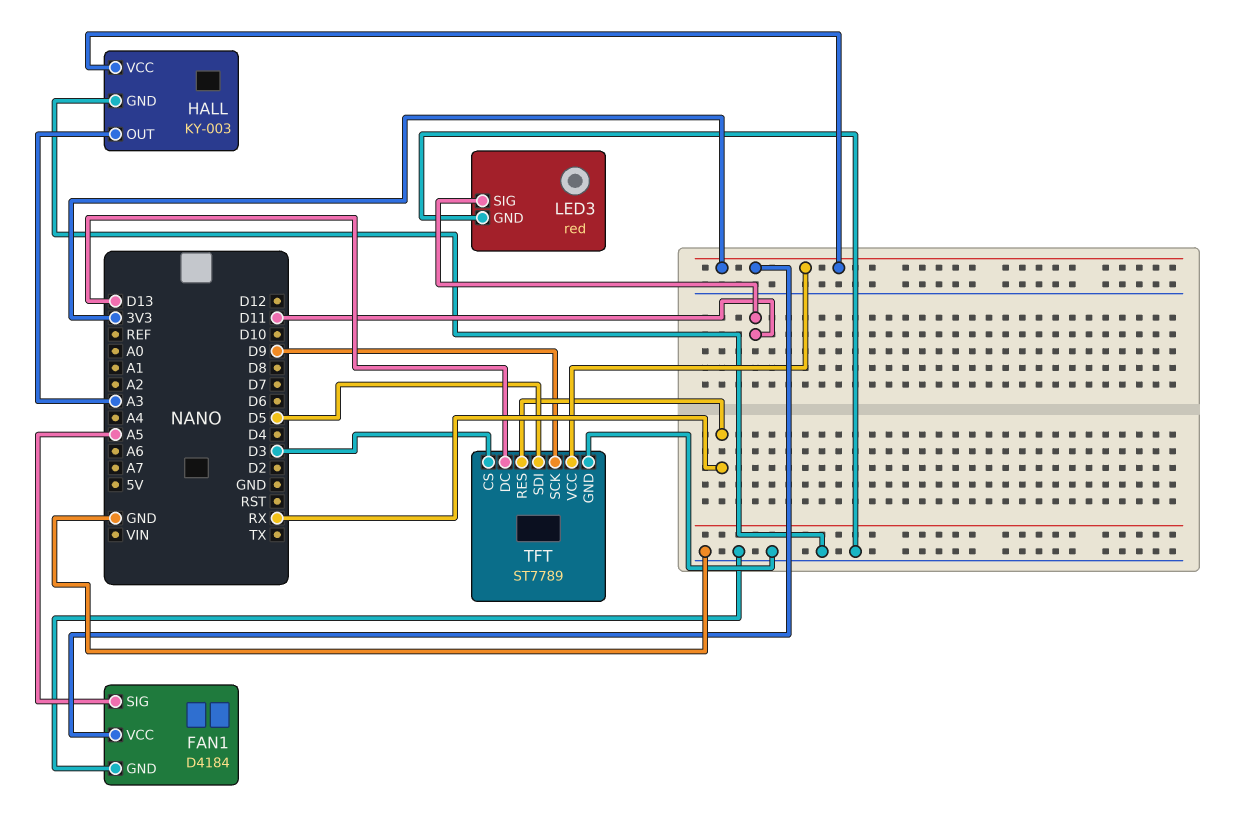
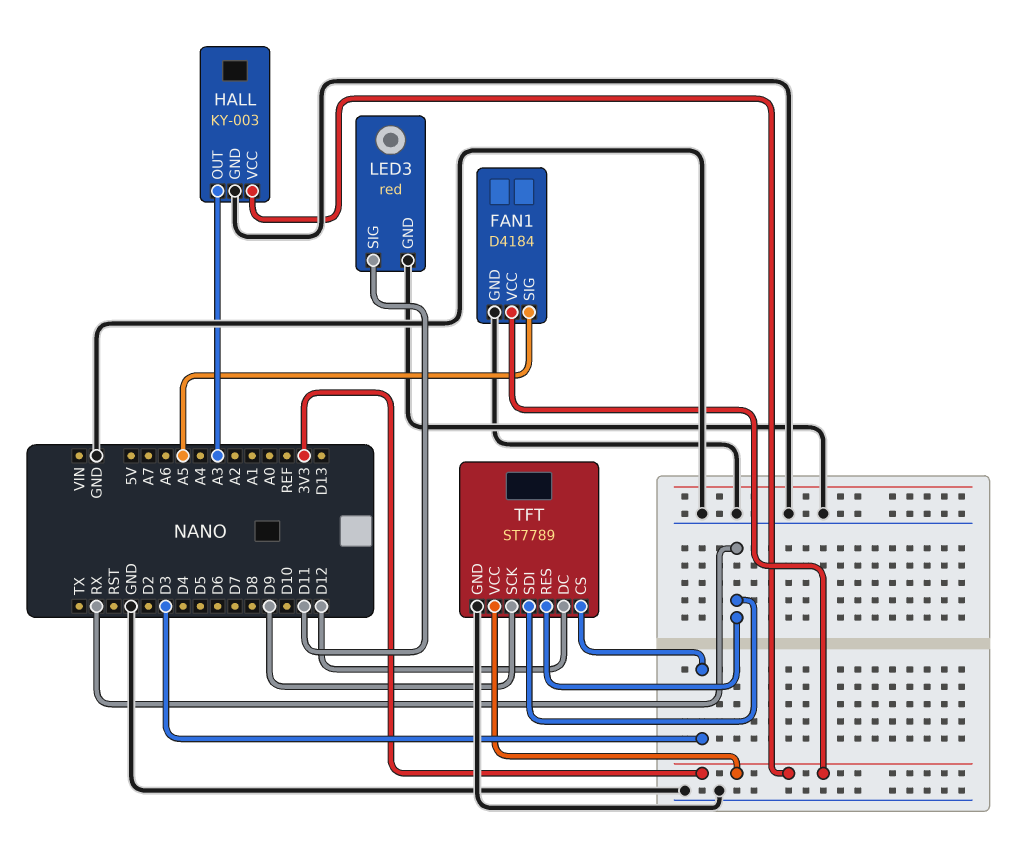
TFT pin DC: D13 -> D12
TFT pin SDI: D5 -> RX

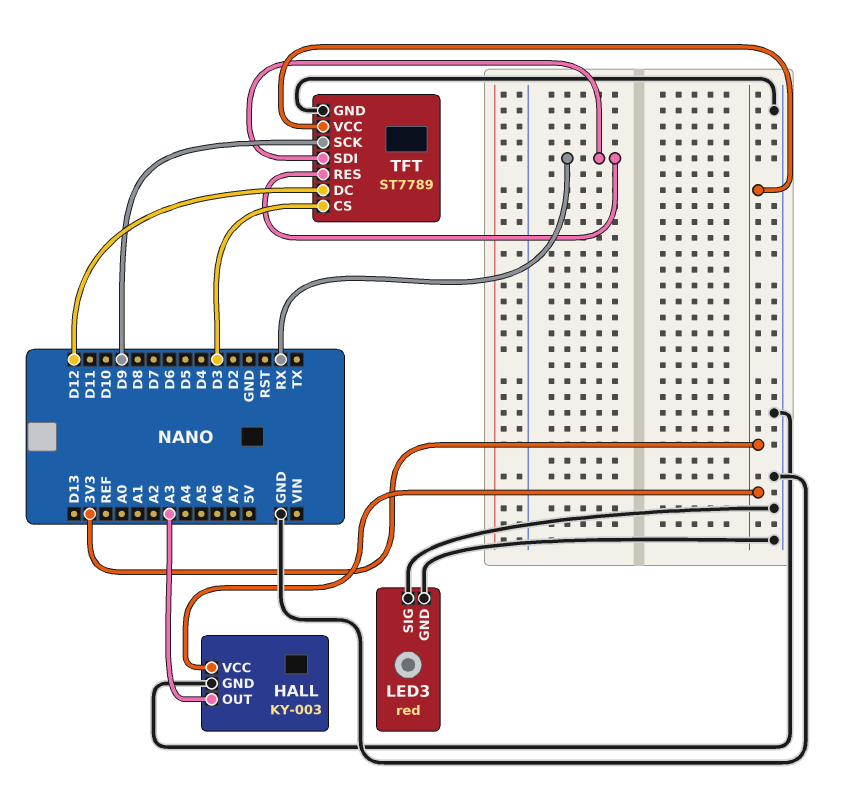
FAN1: D4184 -> none
FAN1 pin GND: GND -> none
FAN1 pin SIG: A5 -> none
FAN1 pin VCC: 3V3 -> none
LED3 pin SIG: D11 -> GND

